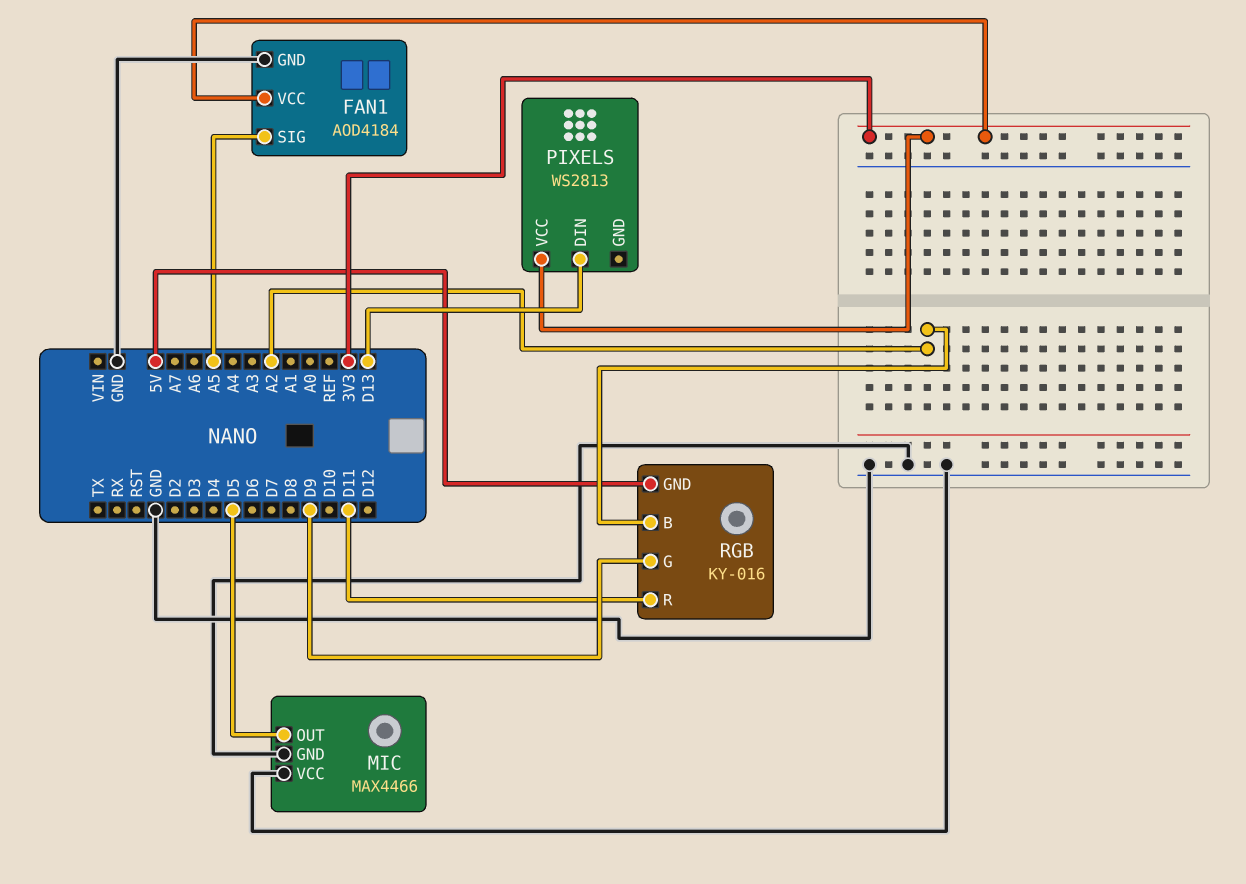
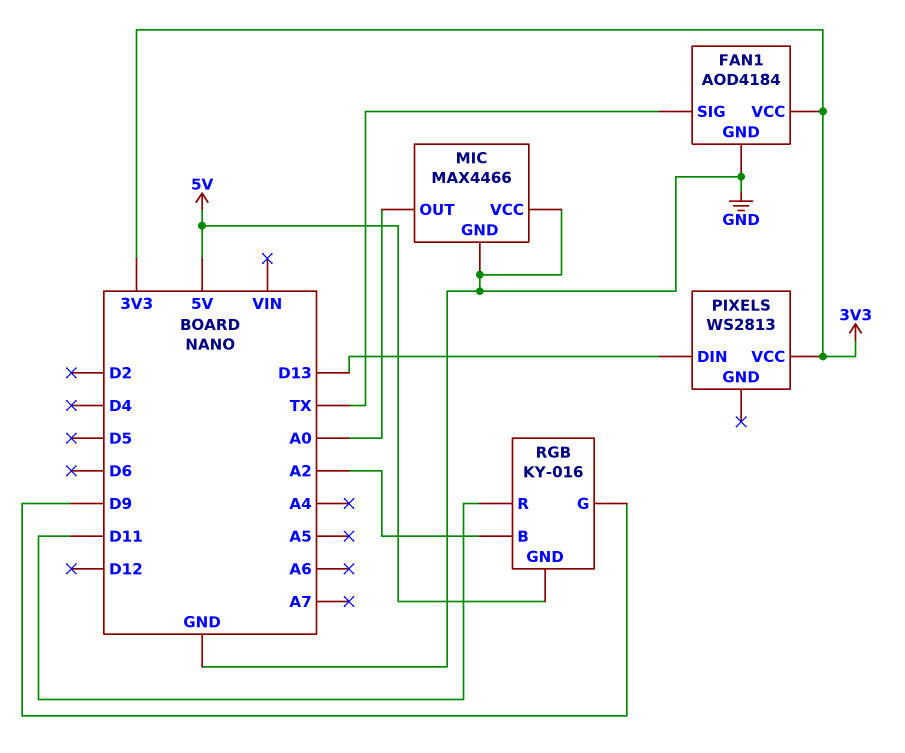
FAN1 pin SIG: A5 -> TX
MIC pin OUT: D5 -> A0

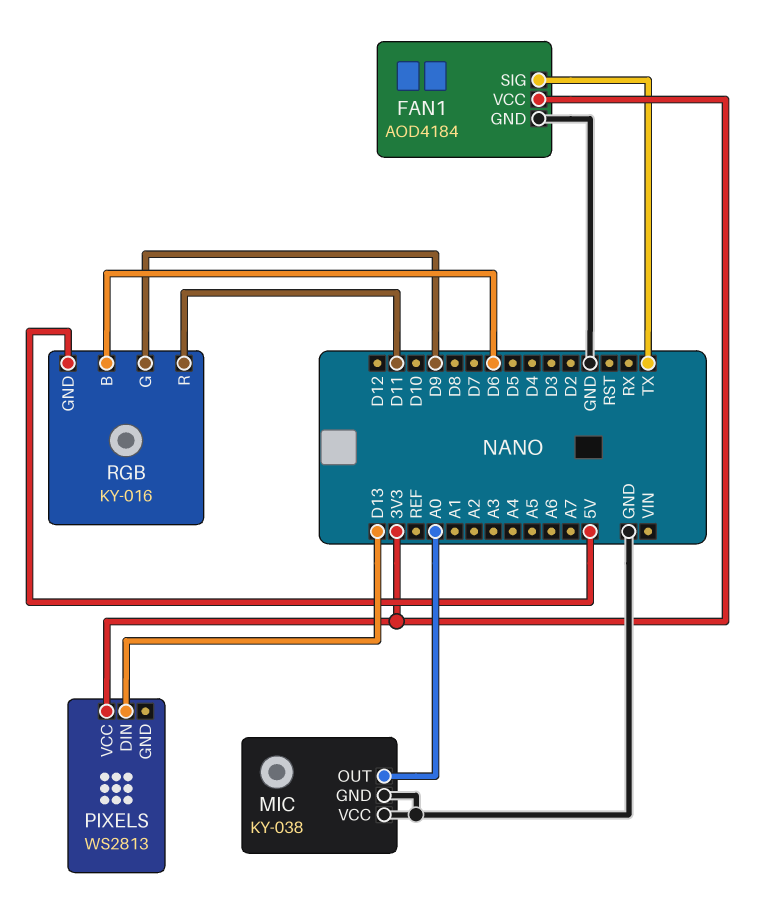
MIC: MAX4466 -> KY-038
RGB pin B: A2 -> D6

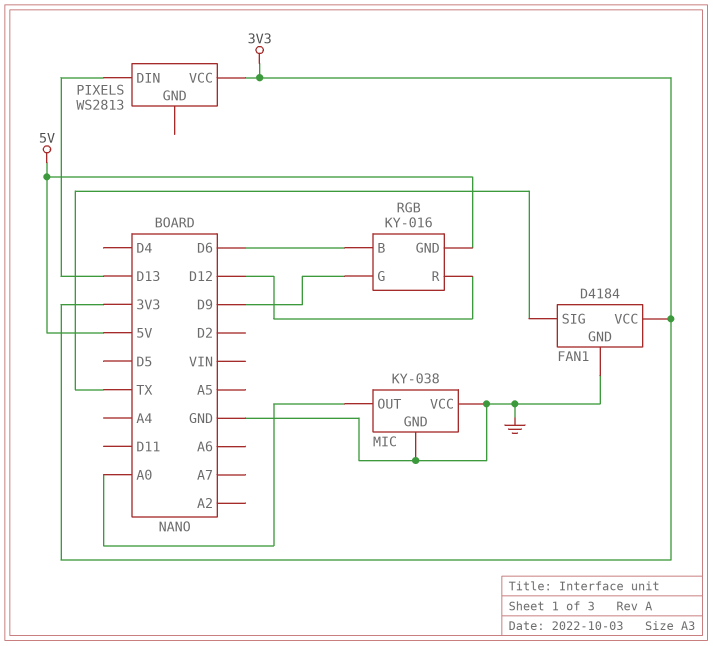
FAN1: AOD4184 -> D4184
RGB pin R: D11 -> D12

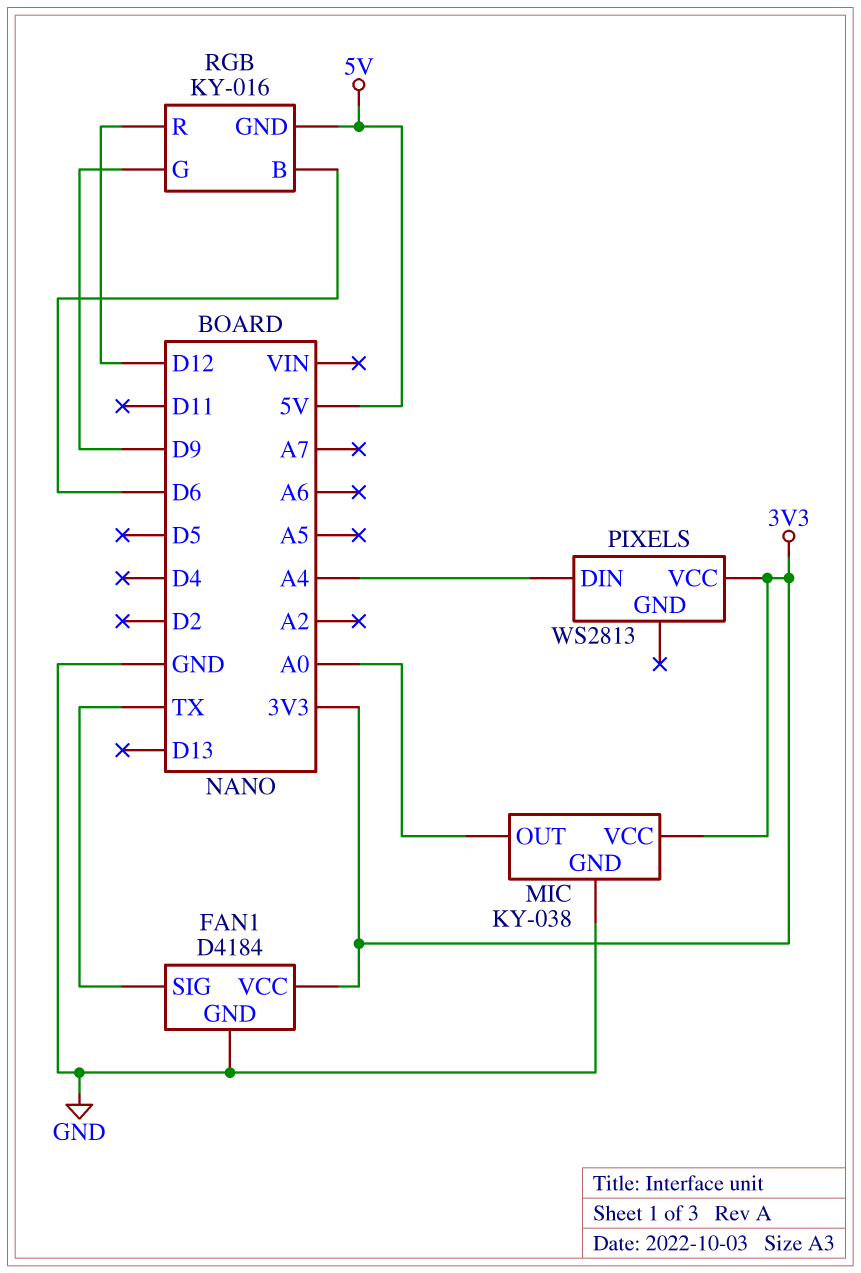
MIC pin VCC: GND -> 3V3
PIXELS pin DIN: D13 -> A4

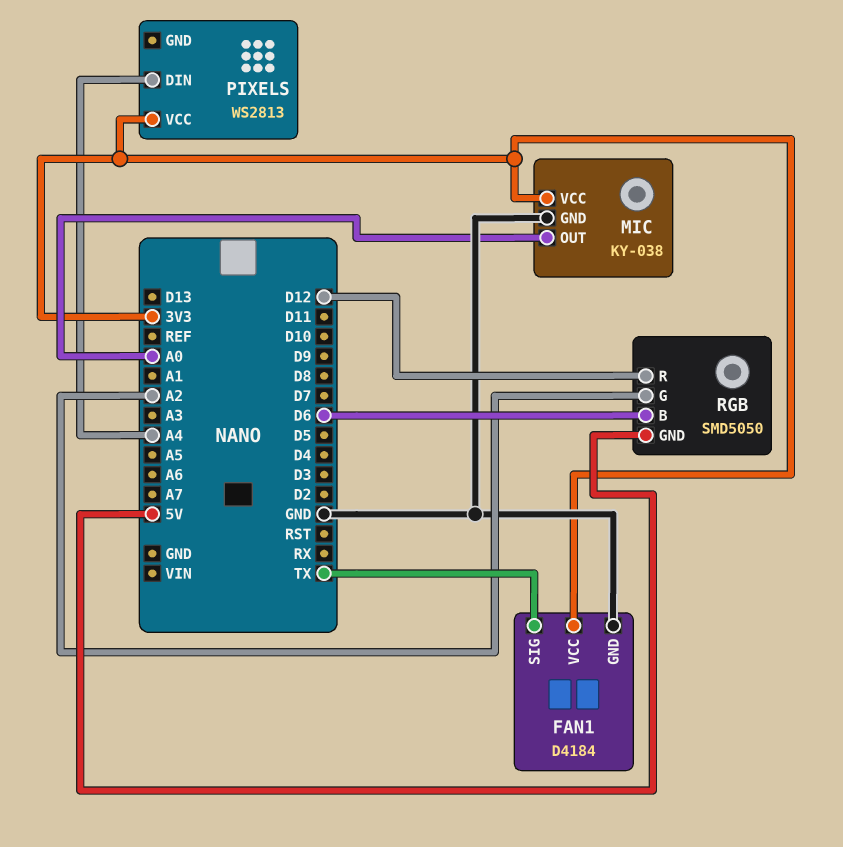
RGB: KY-016 -> SMD5050
RGB pin G: D9 -> A2

